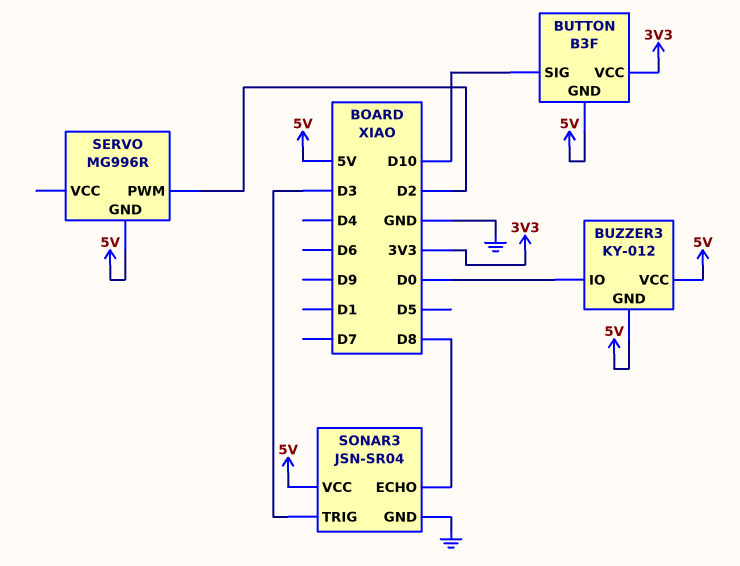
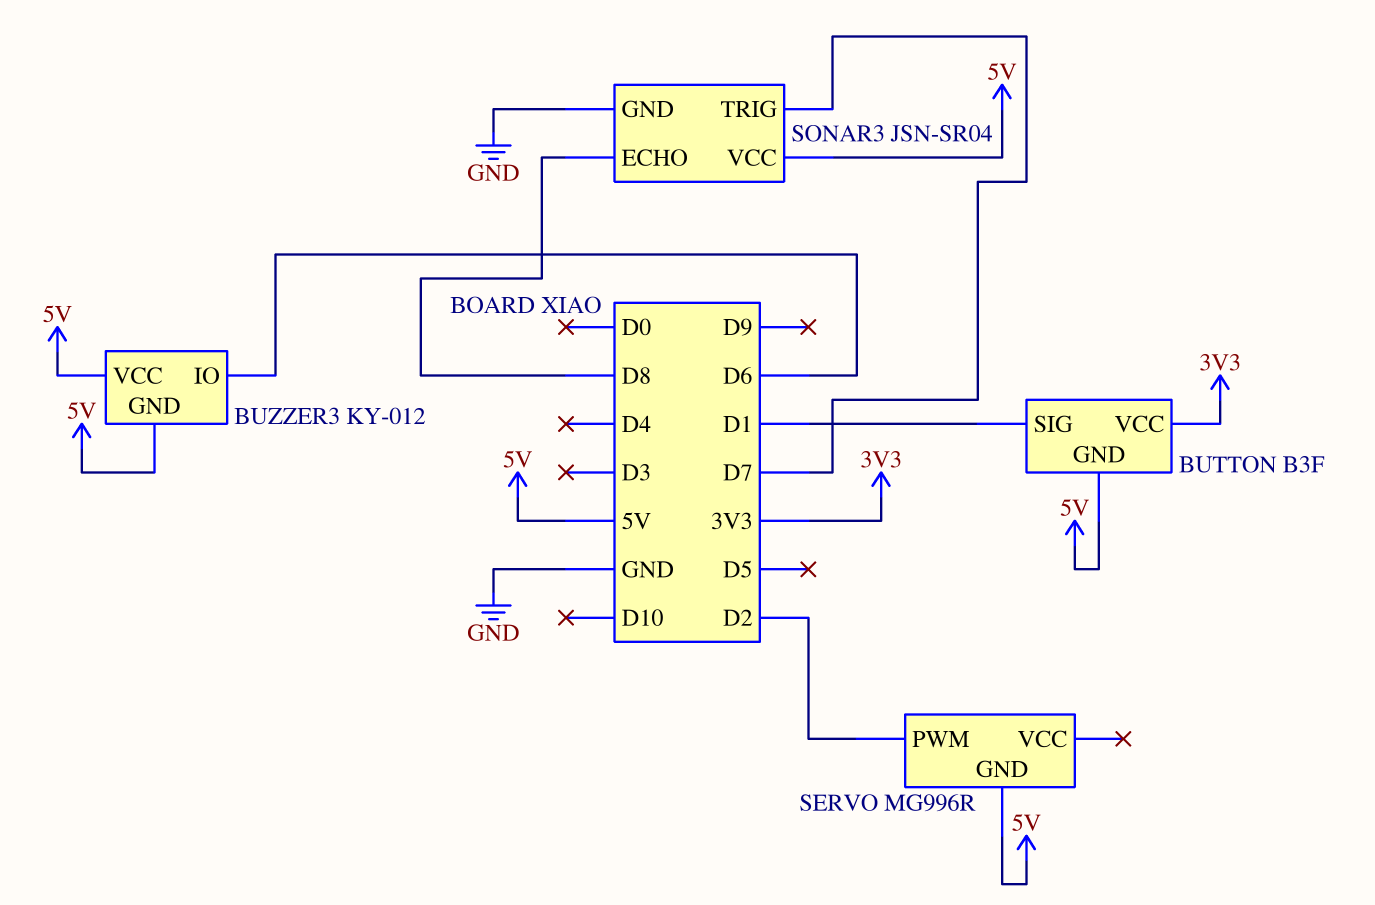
BUTTON pin SIG: D10 -> D1
BUZZER3 pin IO: D0 -> D6
SONAR3 pin TRIG: D3 -> D7

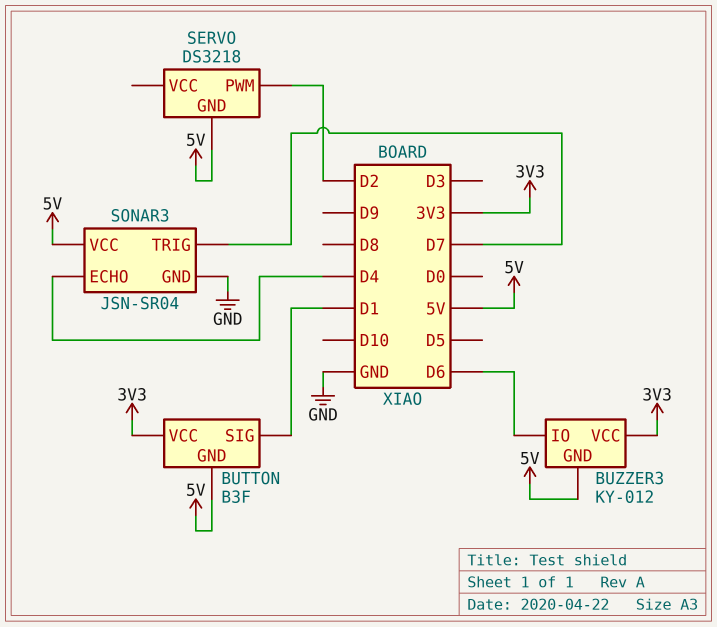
BUZZER3 pin VCC: 5V -> 3V3
SERVO: MG996R -> DS3218
SONAR3 pin ECHO: D8 -> D4

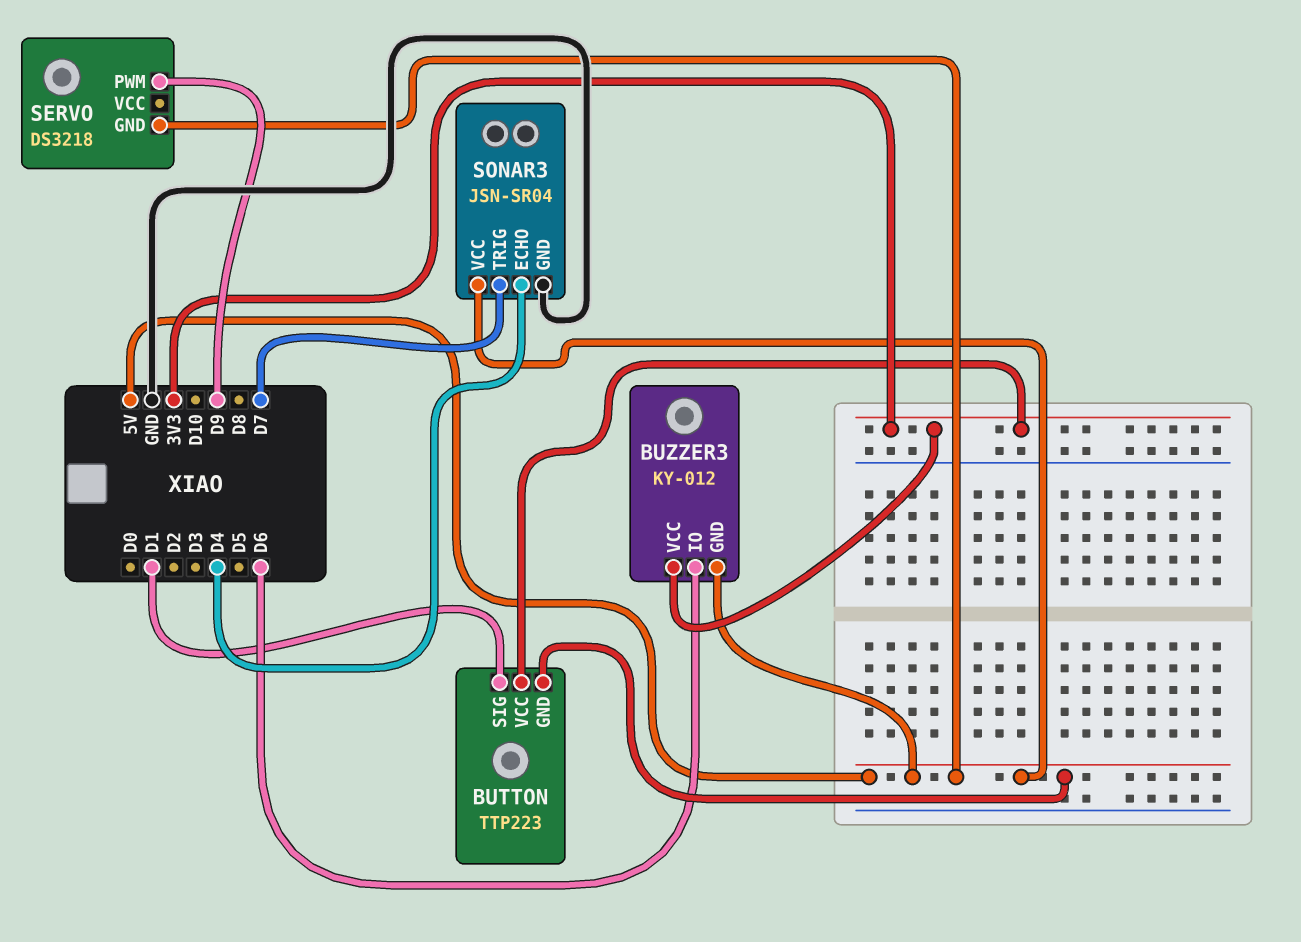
BUTTON: B3F -> TTP223
SERVO pin PWM: D2 -> D9

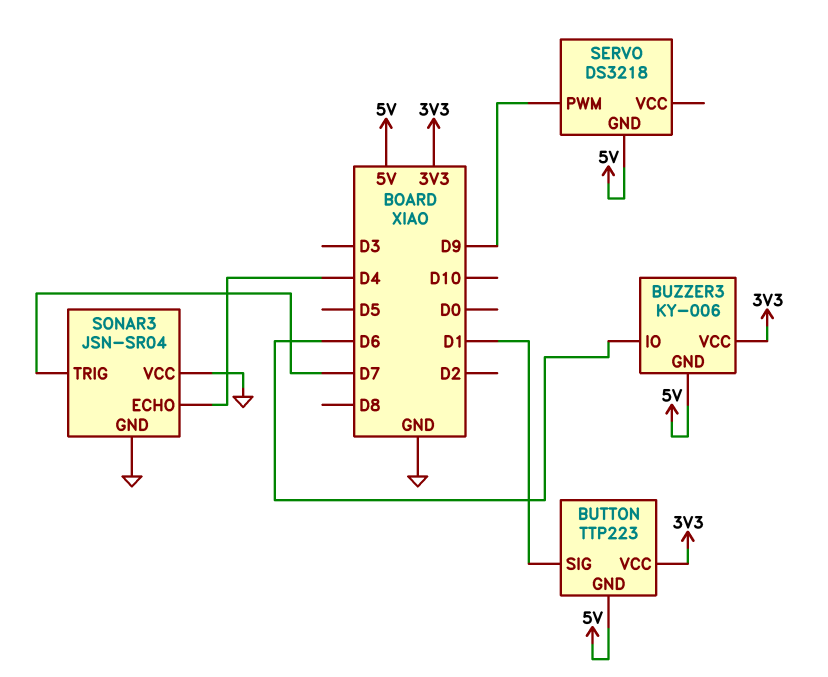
BUZZER3: KY-012 -> KY-006
SONAR3 pin VCC: 5V -> GND

